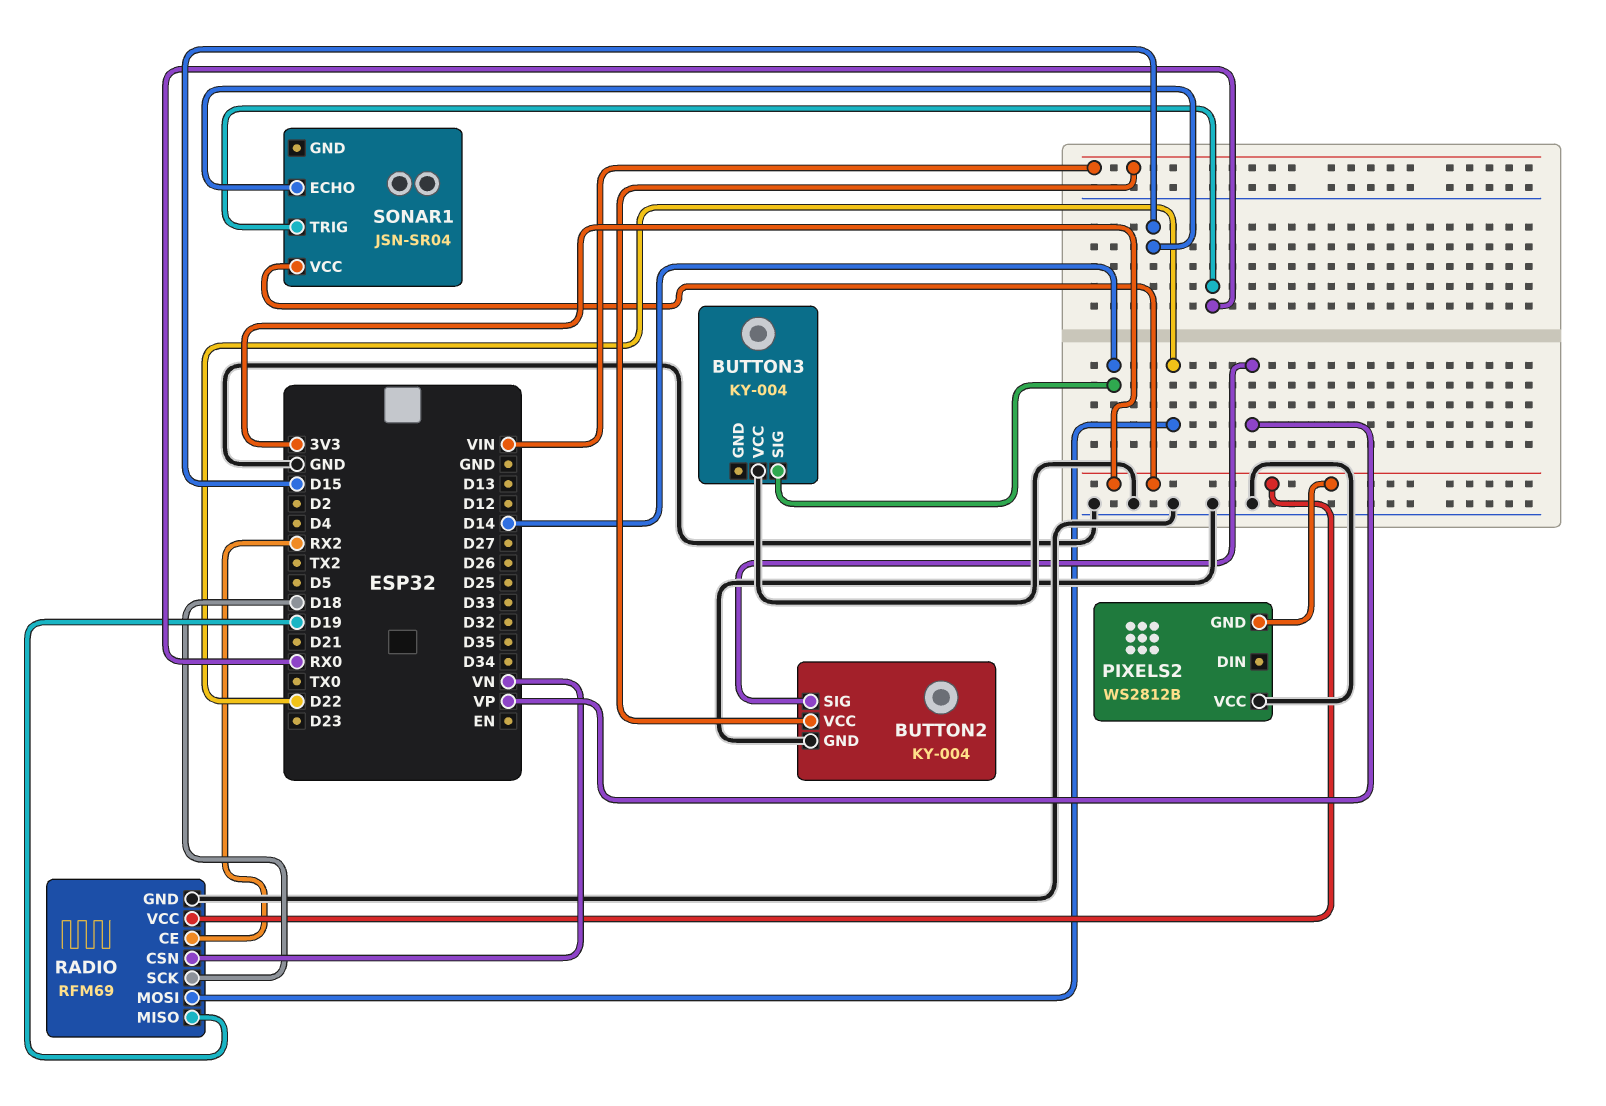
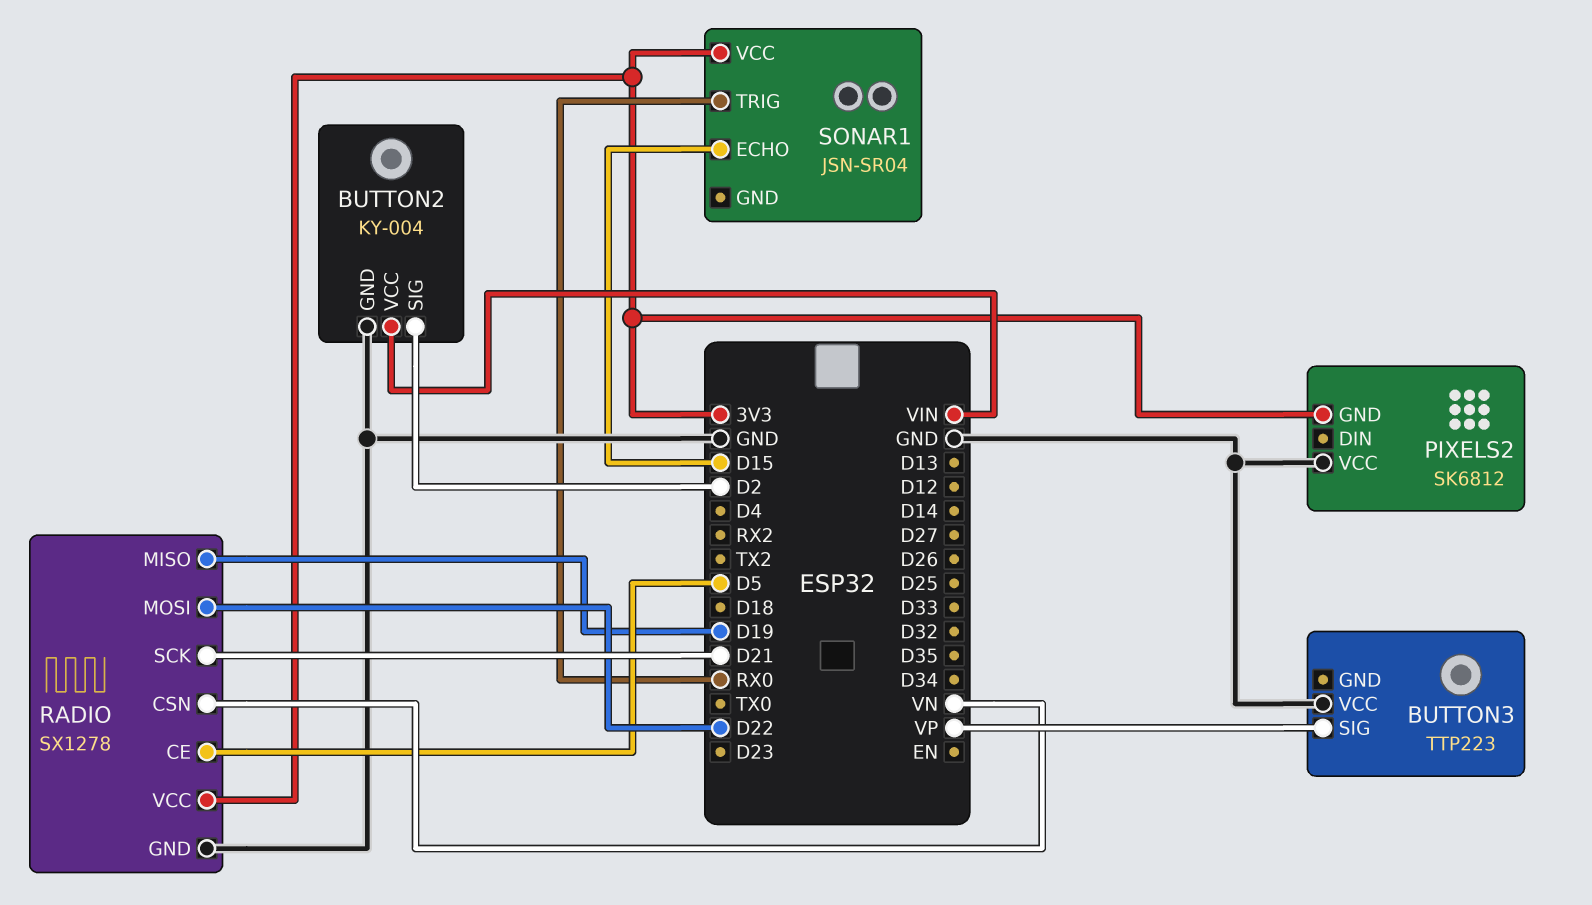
BUTTON2 pin SIG: VP -> D2
BUTTON3: KY-004 -> TTP223
BUTTON3 pin SIG: D14 -> VP
PIXELS2: WS2812B -> SK6812
RADIO: RFM69 -> SX1278
RADIO pin CE: RX2 -> D5
RADIO pin SCK: D18 -> D21

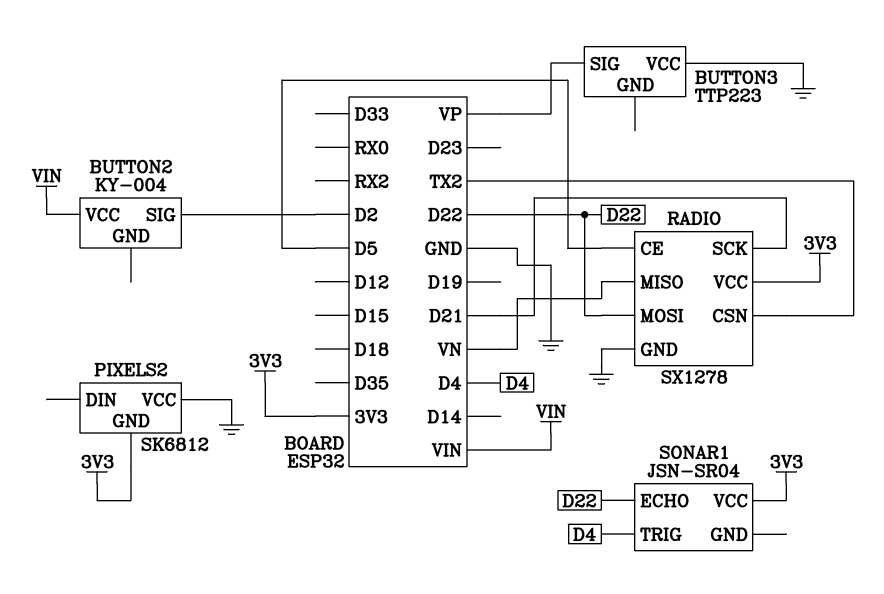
BUTTON2 pin GND: GND -> none
RADIO pin CSN: VN -> TX2
RADIO pin MISO: D19 -> VN
SONAR1 pin ECHO: D15 -> D22
SONAR1 pin TRIG: RX0 -> D4

